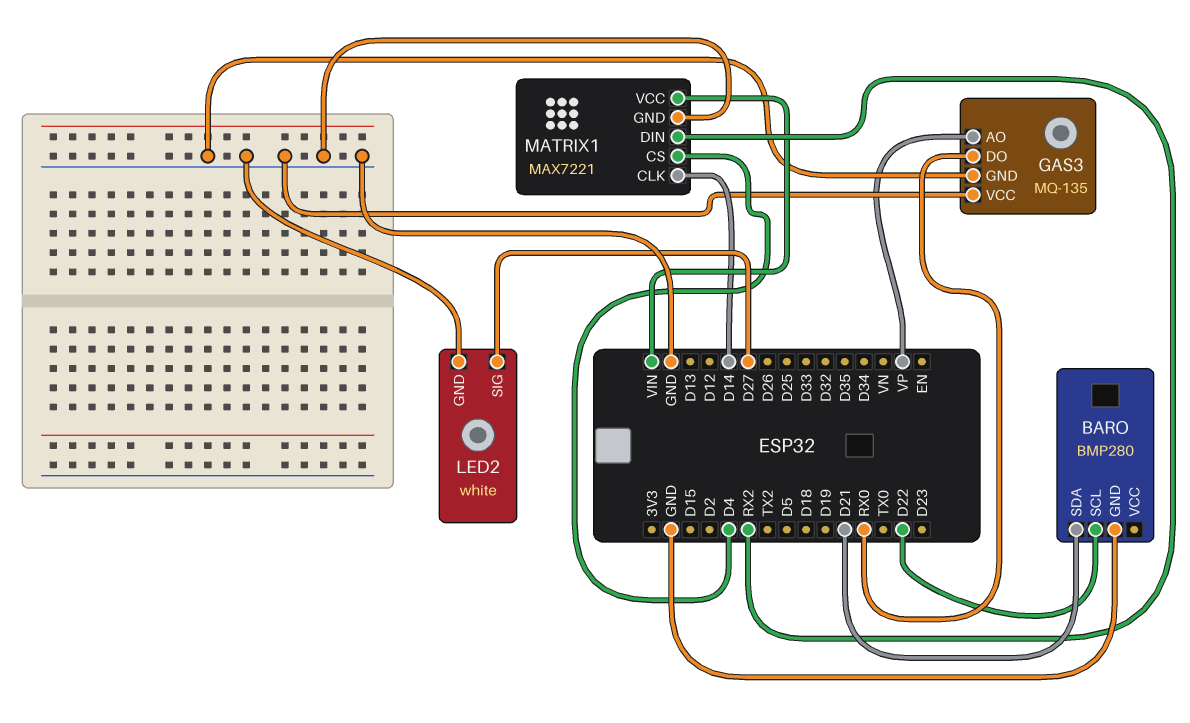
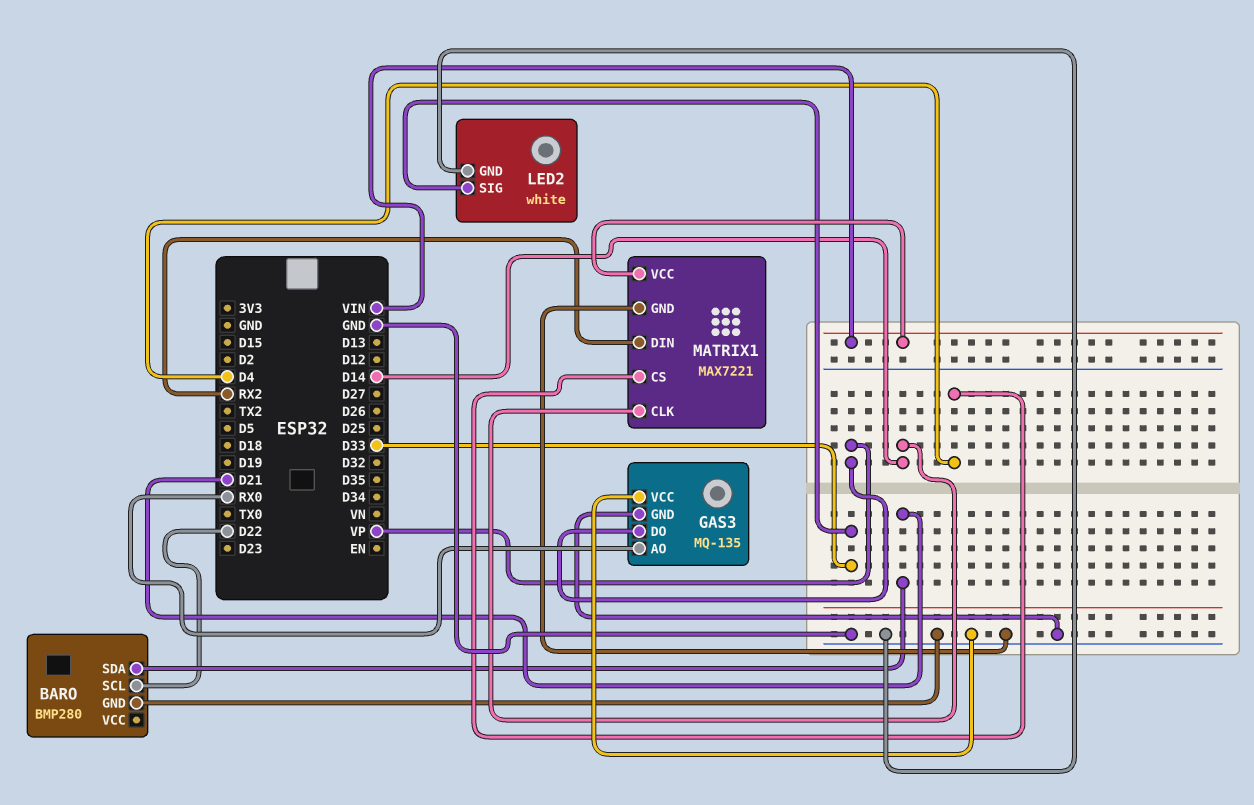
GAS3 pin AO: VP -> RX0
GAS3 pin DO: RX0 -> VP
LED2 pin SIG: D27 -> D33

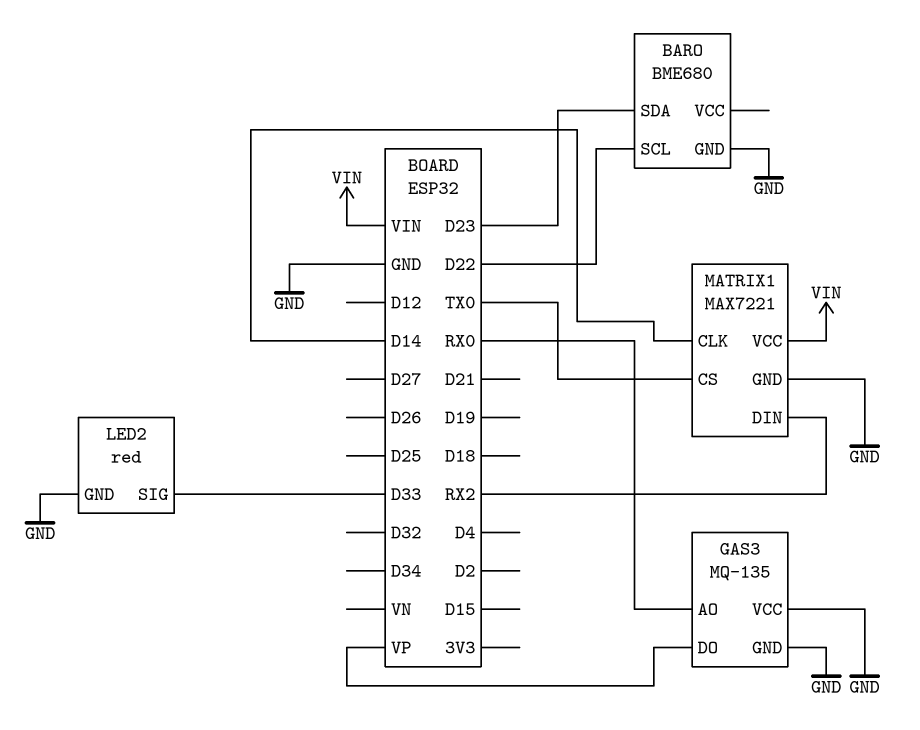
BARO: BMP280 -> BME680
BARO pin SDA: D21 -> D23
LED2: white -> red
MATRIX1 pin CS: D4 -> TX0

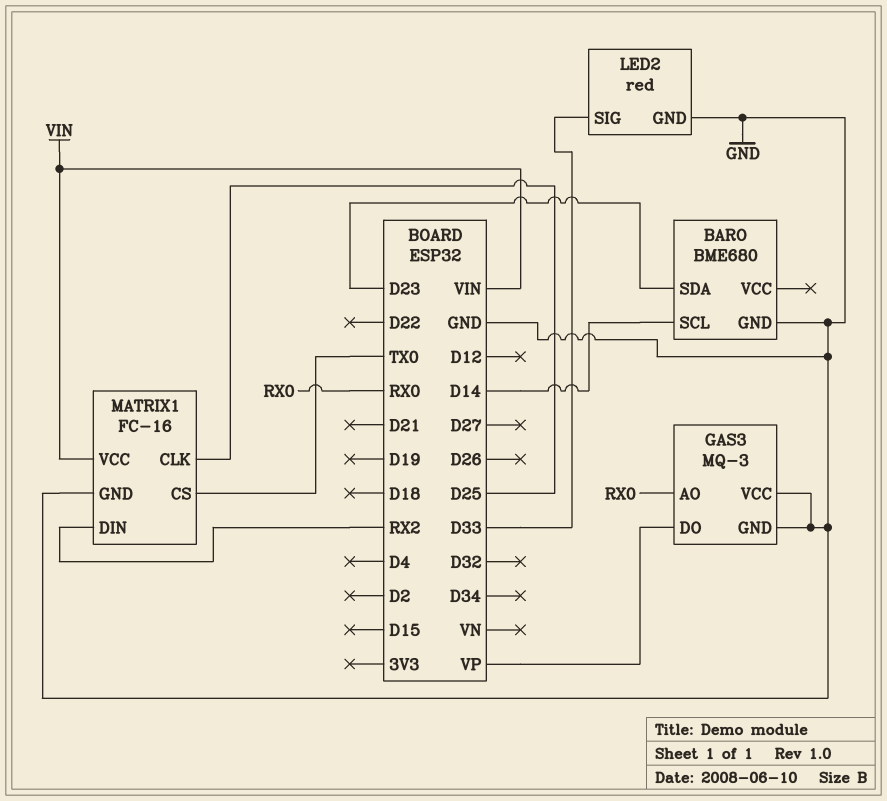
BARO pin SCL: D22 -> D14
GAS3: MQ-135 -> MQ-3
MATRIX1: MAX7221 -> FC-16
MATRIX1 pin CLK: D14 -> D25

